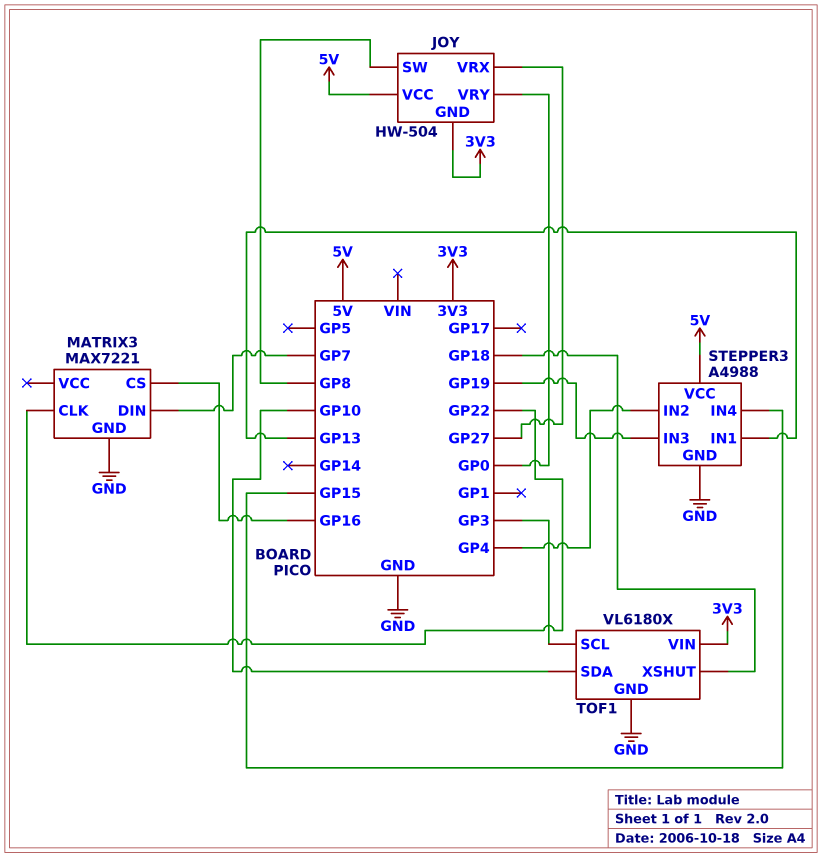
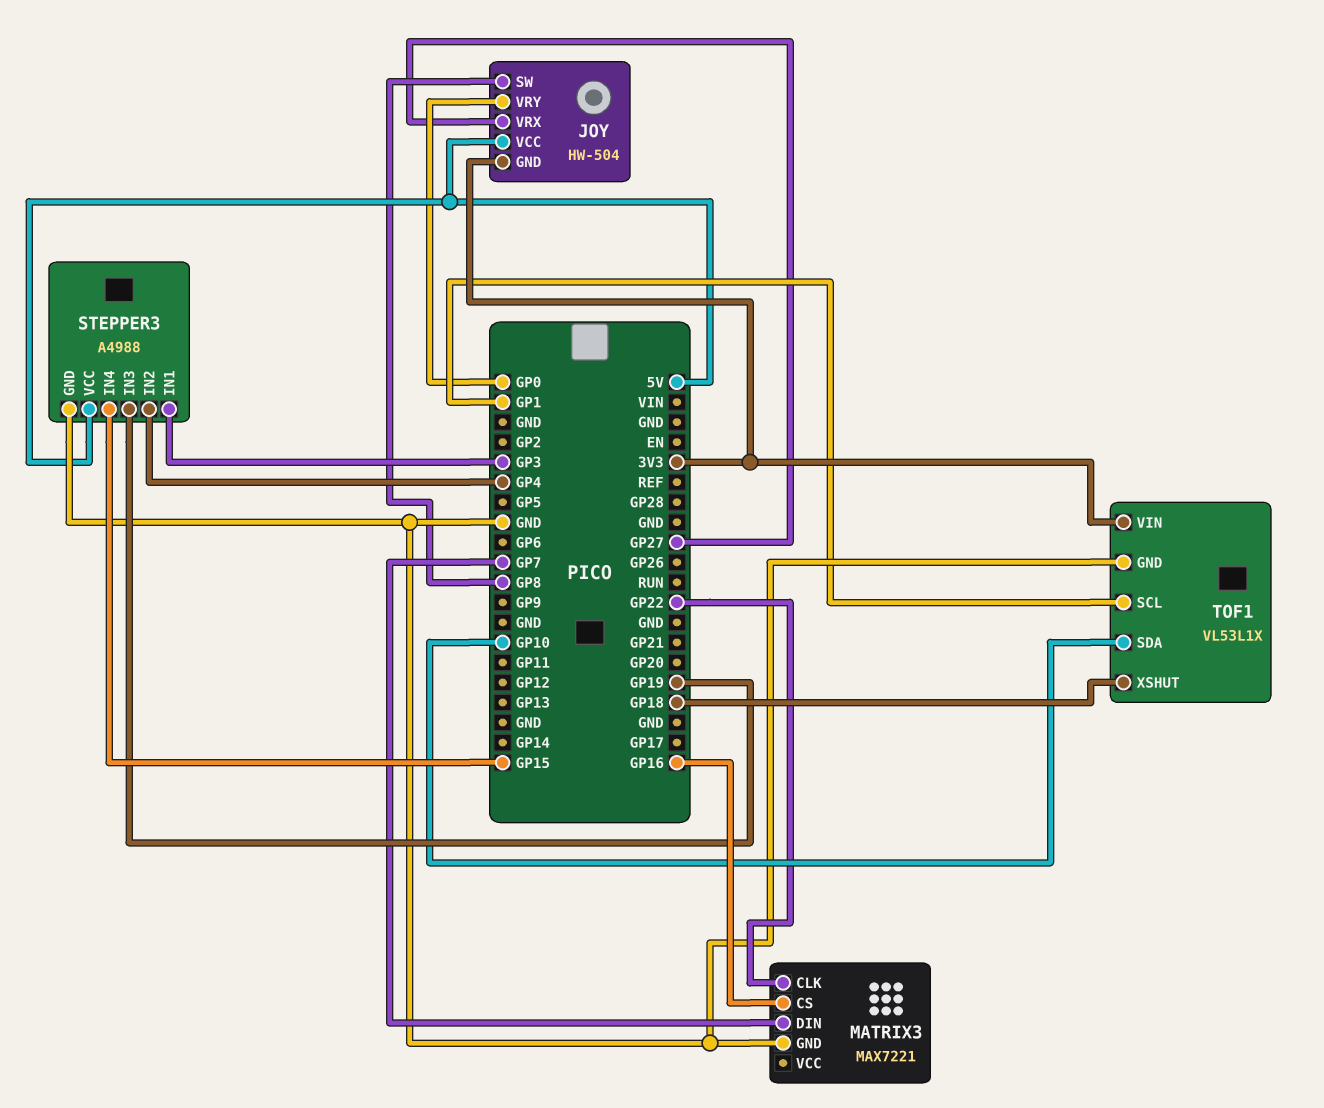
STEPPER3 pin IN1: GP13 -> GP3
TOF1: VL6180X -> VL53L1X
TOF1 pin SCL: GP3 -> GP1

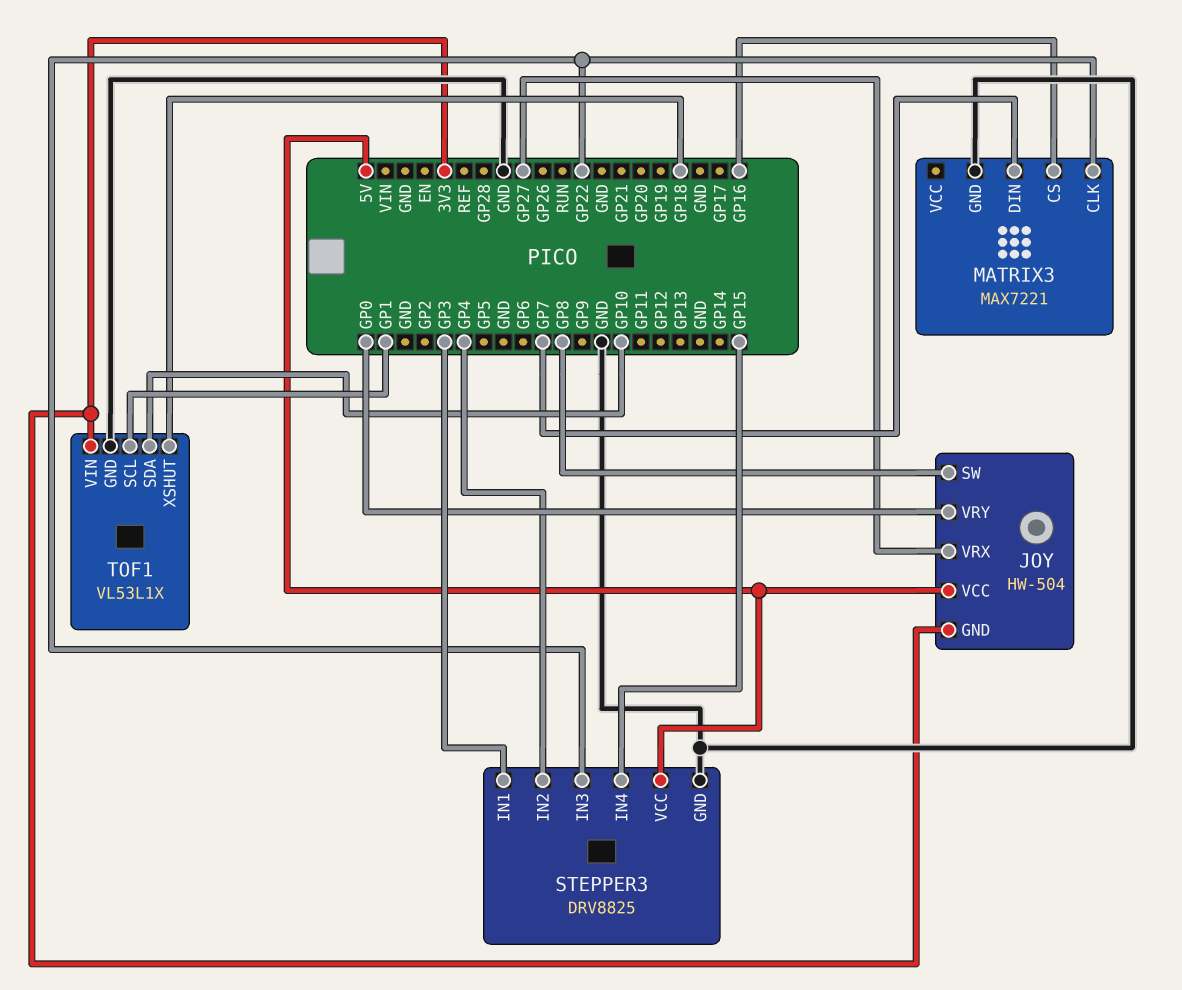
STEPPER3: A4988 -> DRV8825
STEPPER3 pin IN3: GP19 -> GP22

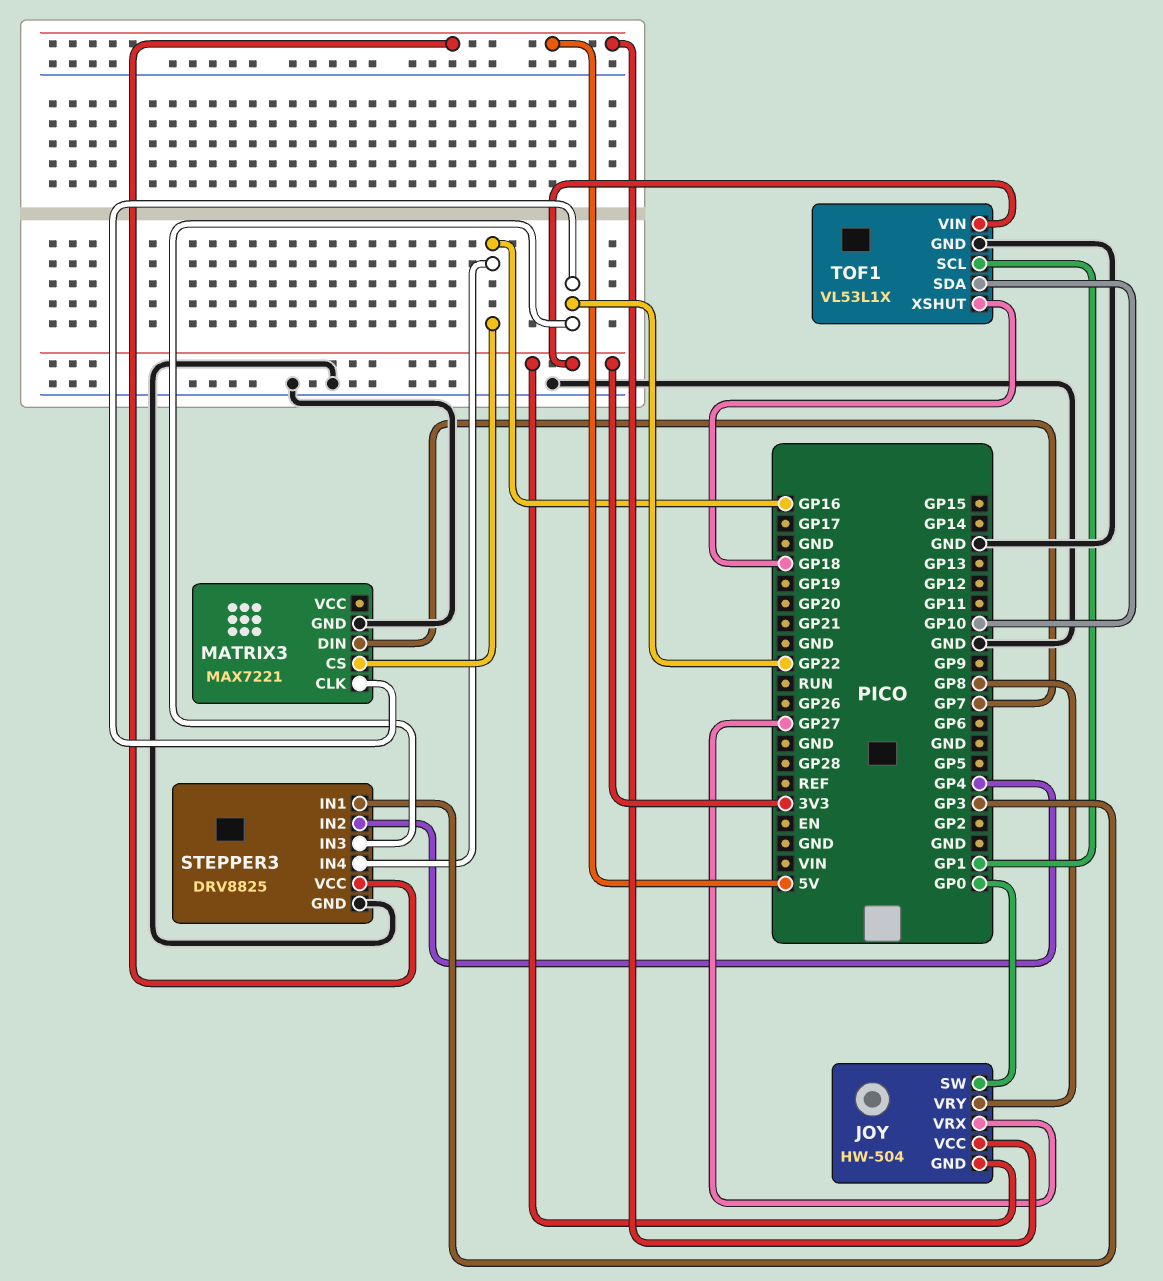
JOY pin SW: GP8 -> GP0
JOY pin VRY: GP0 -> GP8
STEPPER3 pin IN4: GP15 -> GP16

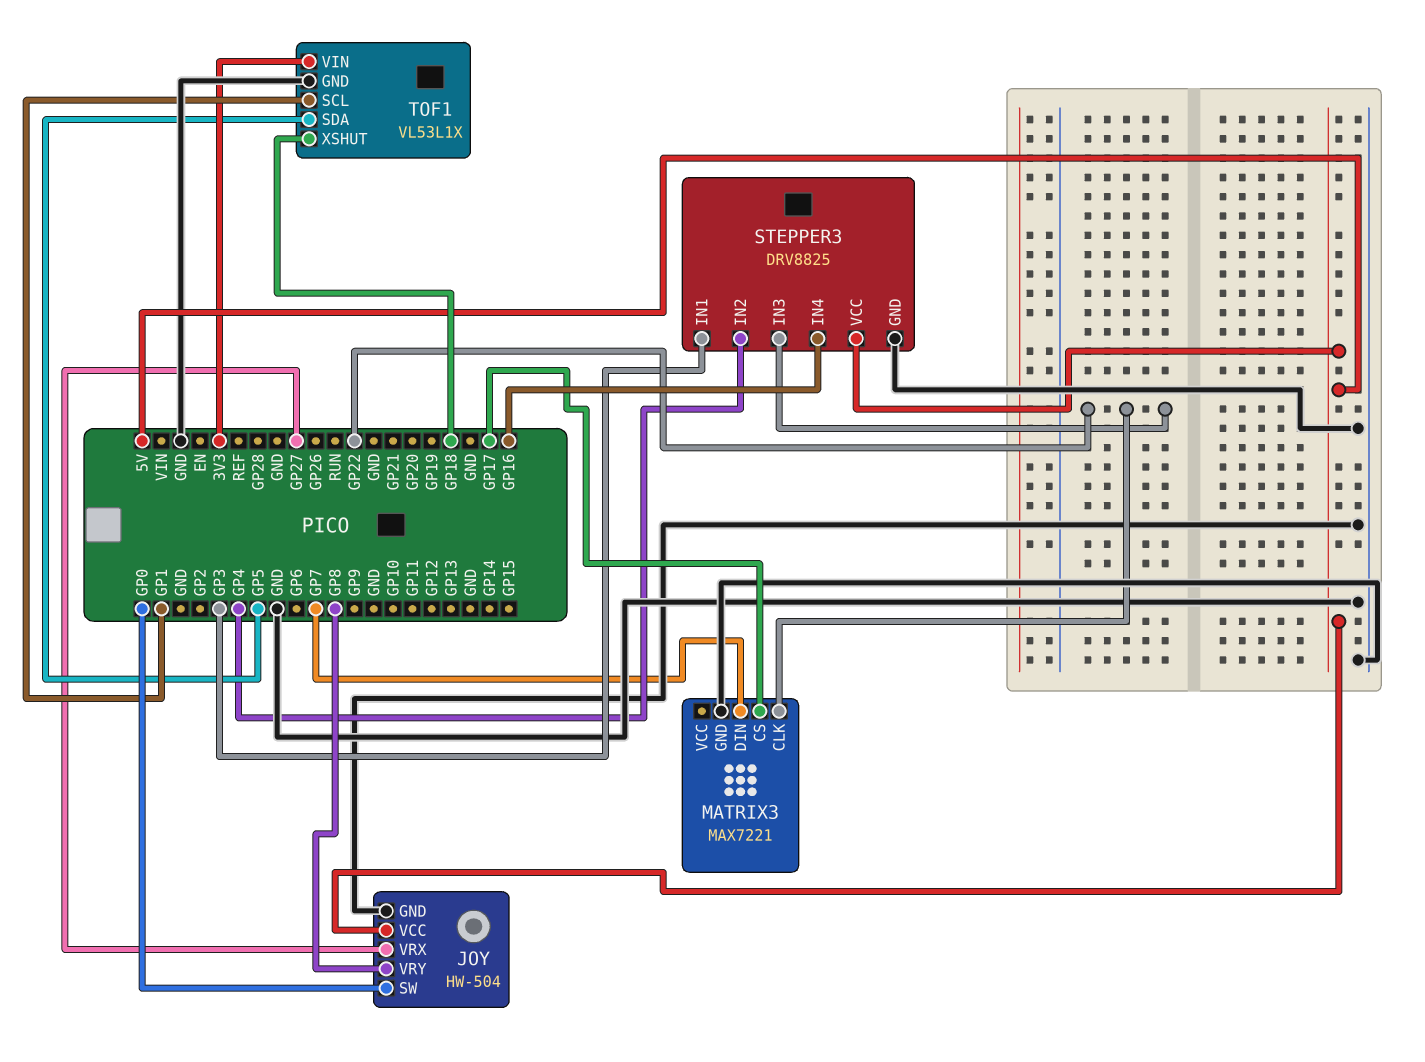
JOY pin GND: 3V3 -> GND
MATRIX3 pin CS: GP16 -> GP17
TOF1 pin SDA: GP10 -> GP5

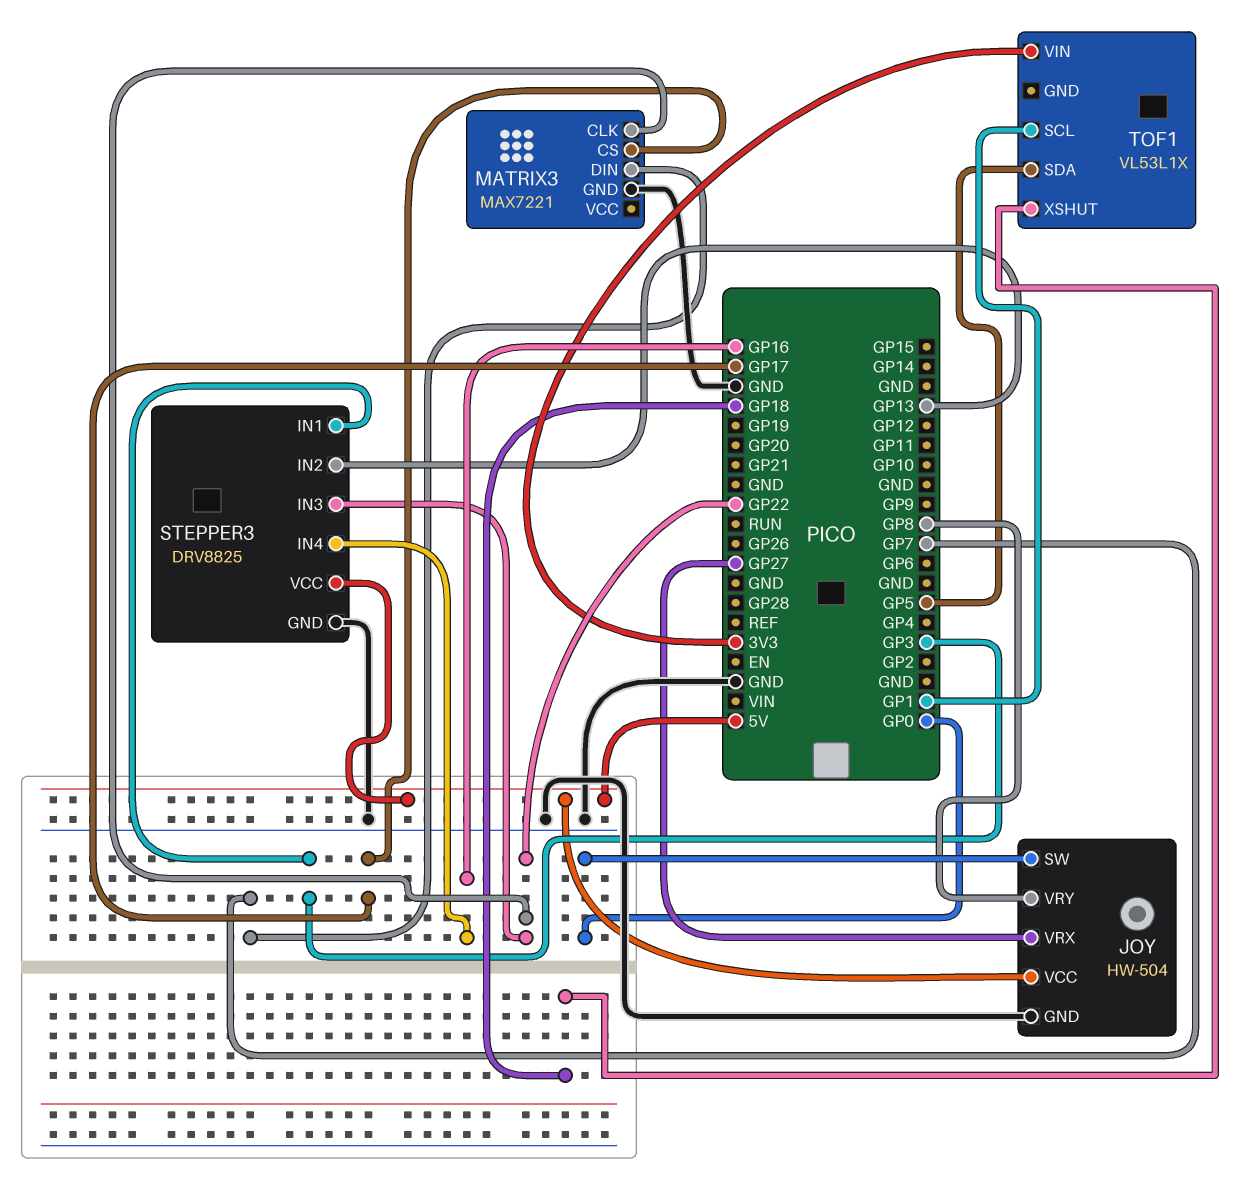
STEPPER3 pin IN2: GP4 -> GP13
TOF1 pin GND: GND -> none

